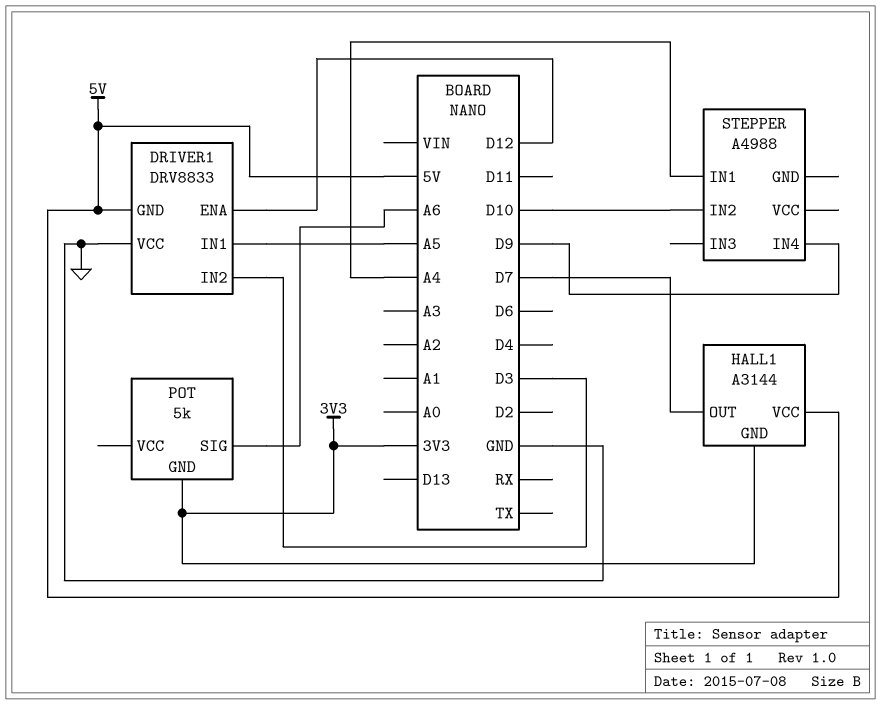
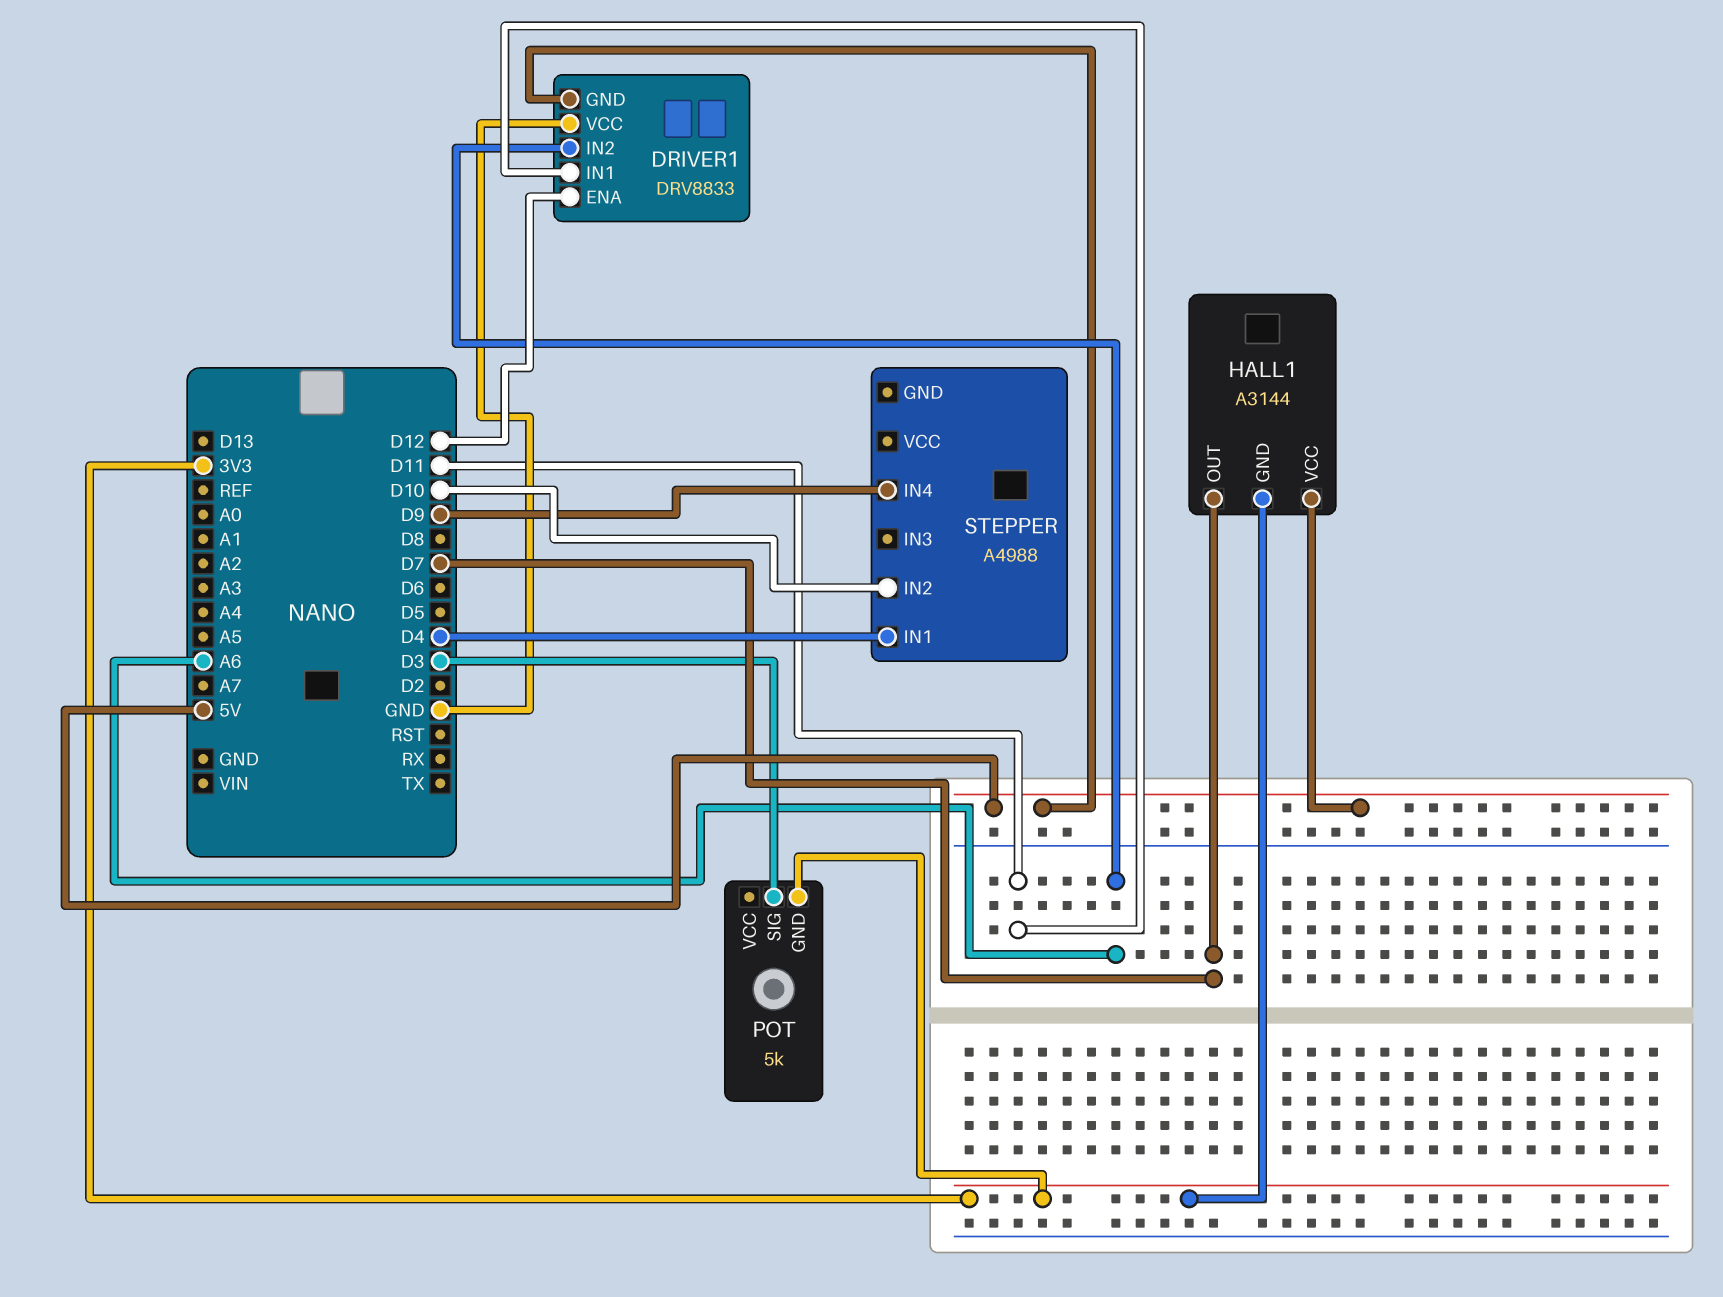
DRIVER1 pin IN1: A5 -> D11
DRIVER1 pin IN2: D3 -> A6
POT pin SIG: A6 -> D3
STEPPER pin IN1: A4 -> D4

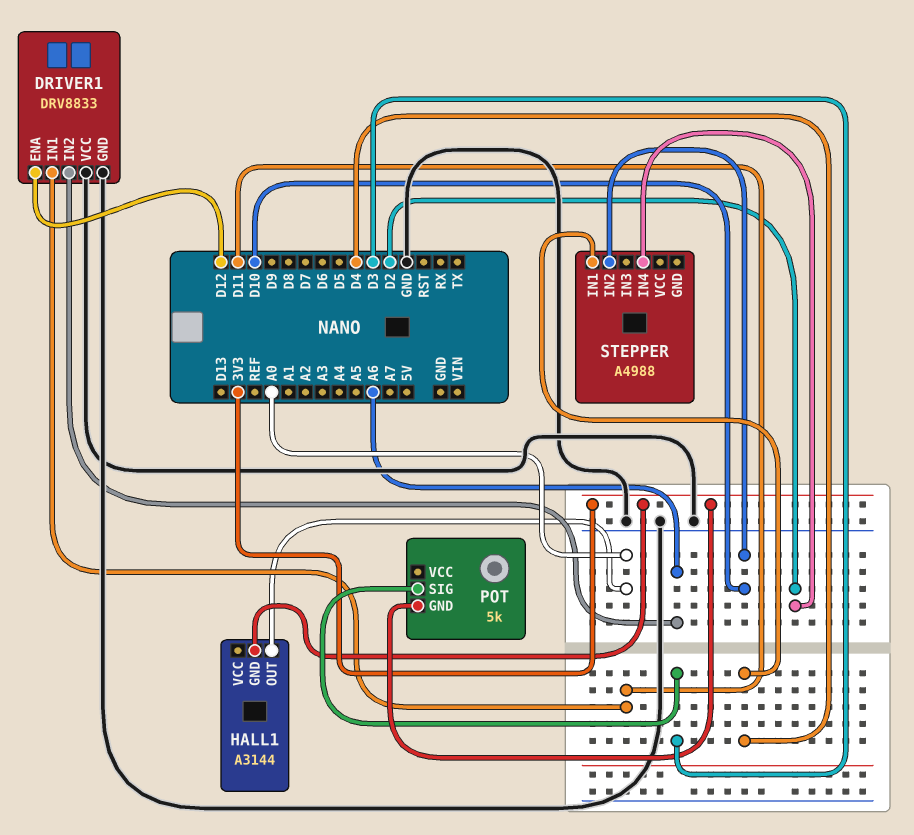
DRIVER1 pin GND: 5V -> GND
HALL1 pin OUT: D7 -> A0
HALL1 pin VCC: 5V -> none
STEPPER pin IN4: D9 -> D2

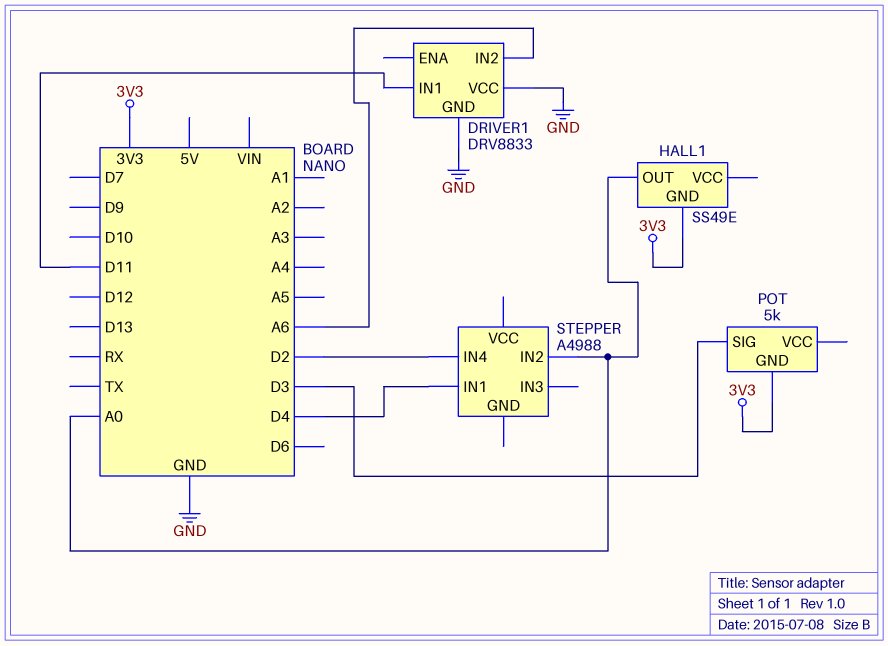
DRIVER1 pin ENA: D12 -> none
HALL1: A3144 -> SS49E
STEPPER pin IN2: D10 -> A0

